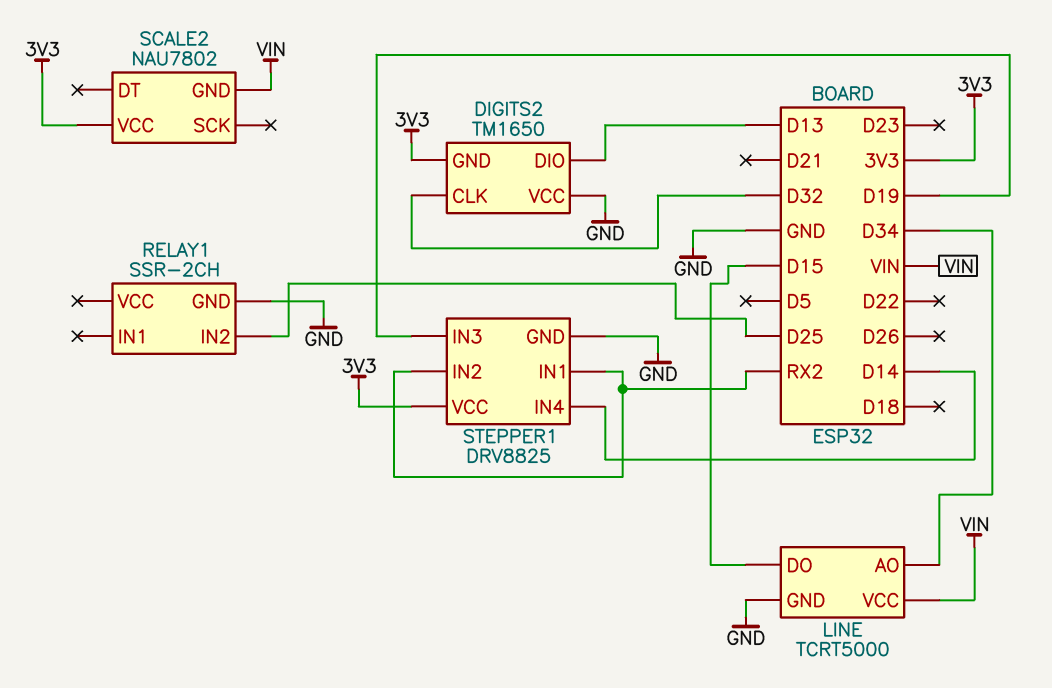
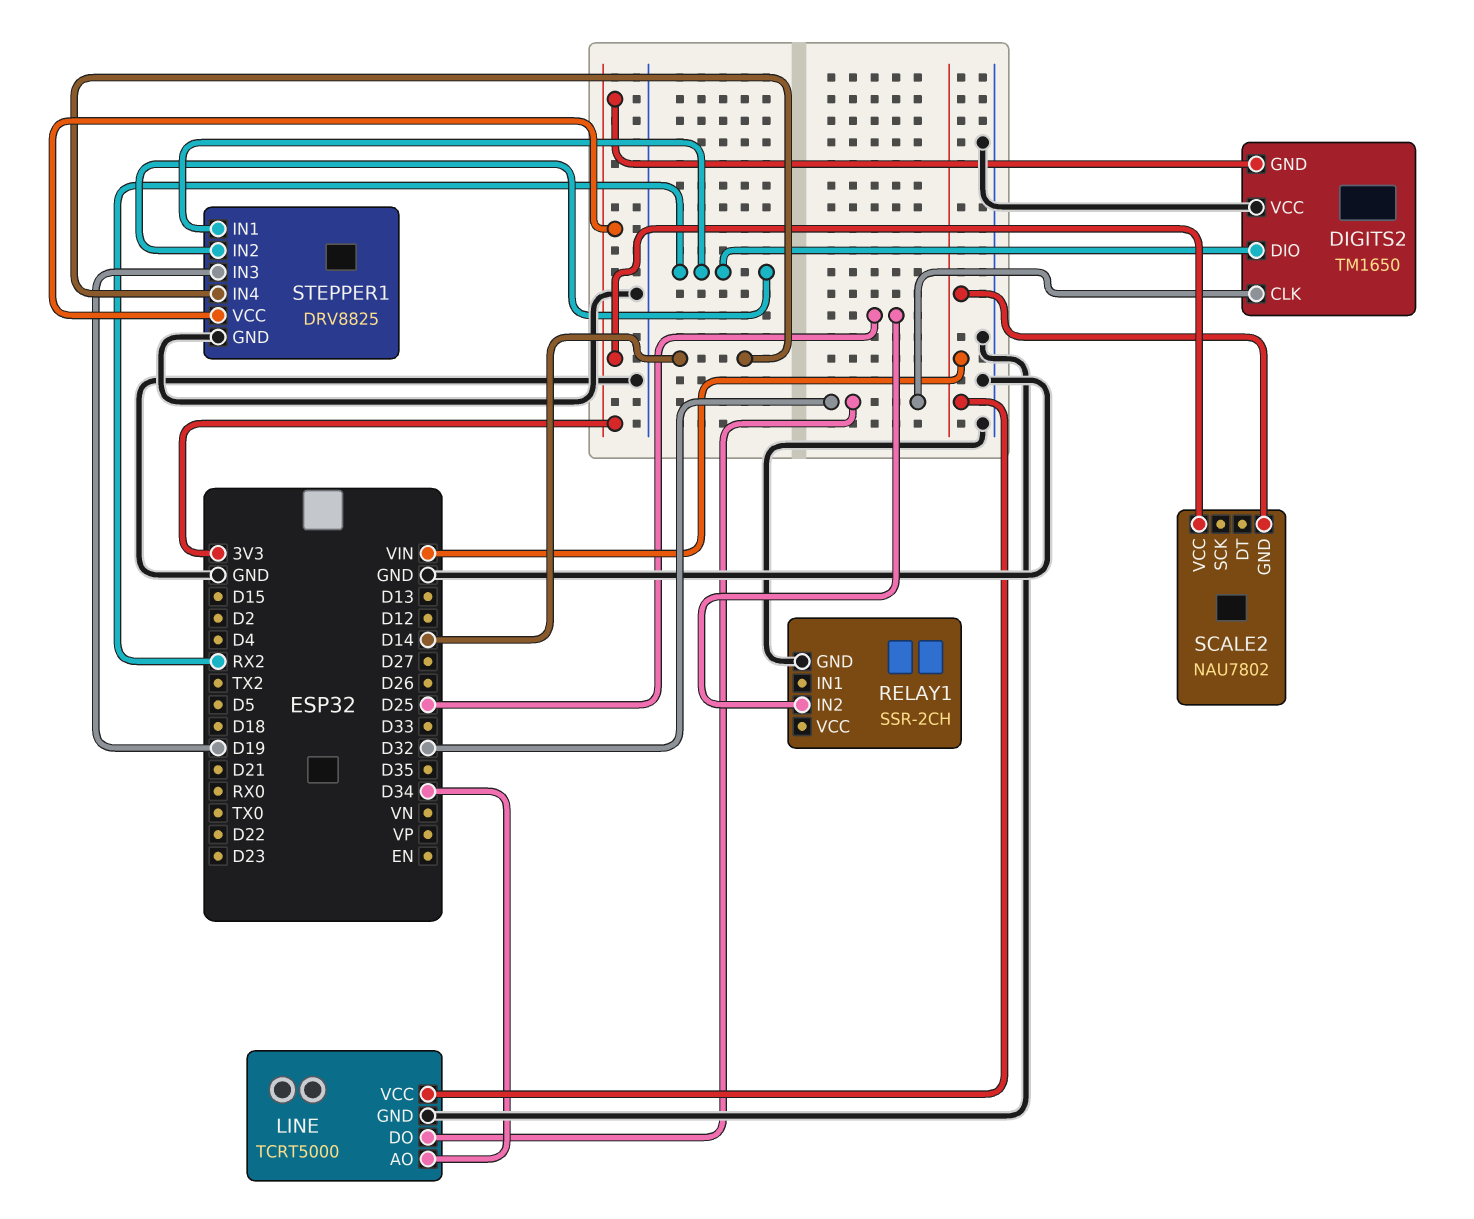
DIGITS2 pin DIO: D13 -> RX2
LINE pin DO: D15 -> D32

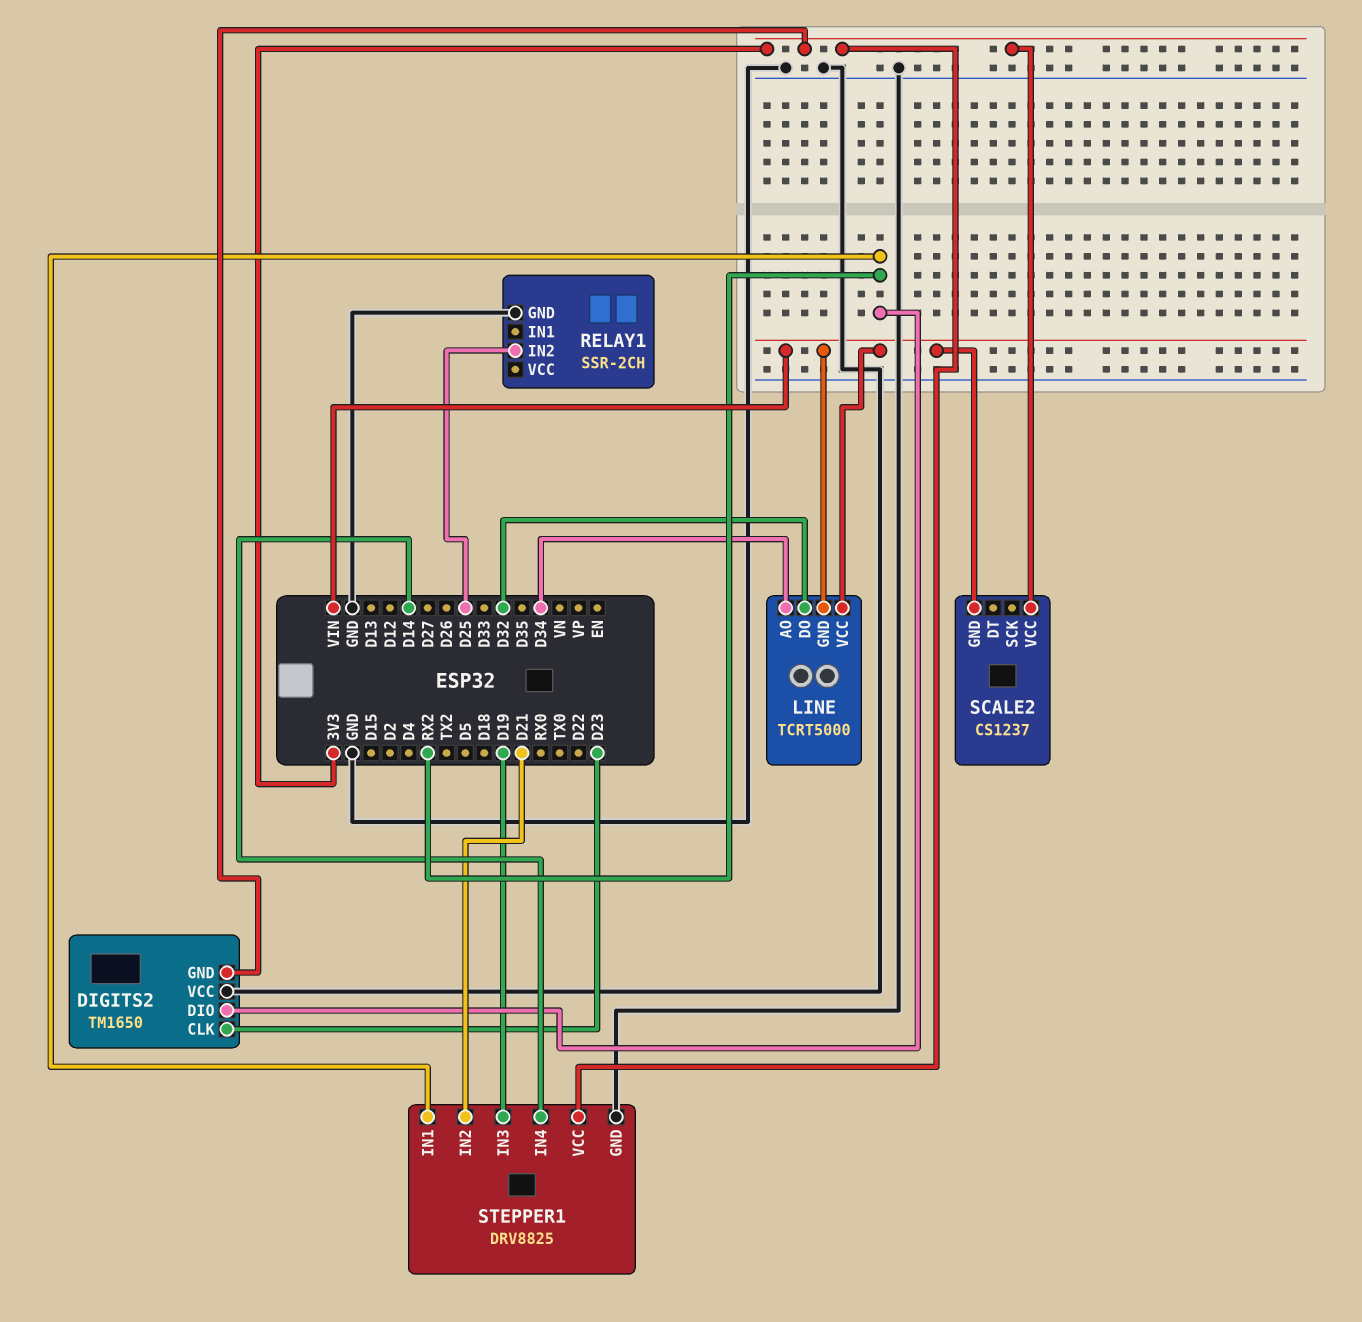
DIGITS2 pin CLK: D32 -> D23
LINE pin GND: GND -> VIN
SCALE2: NAU7802 -> CS1237
STEPPER1 pin IN2: RX2 -> D21

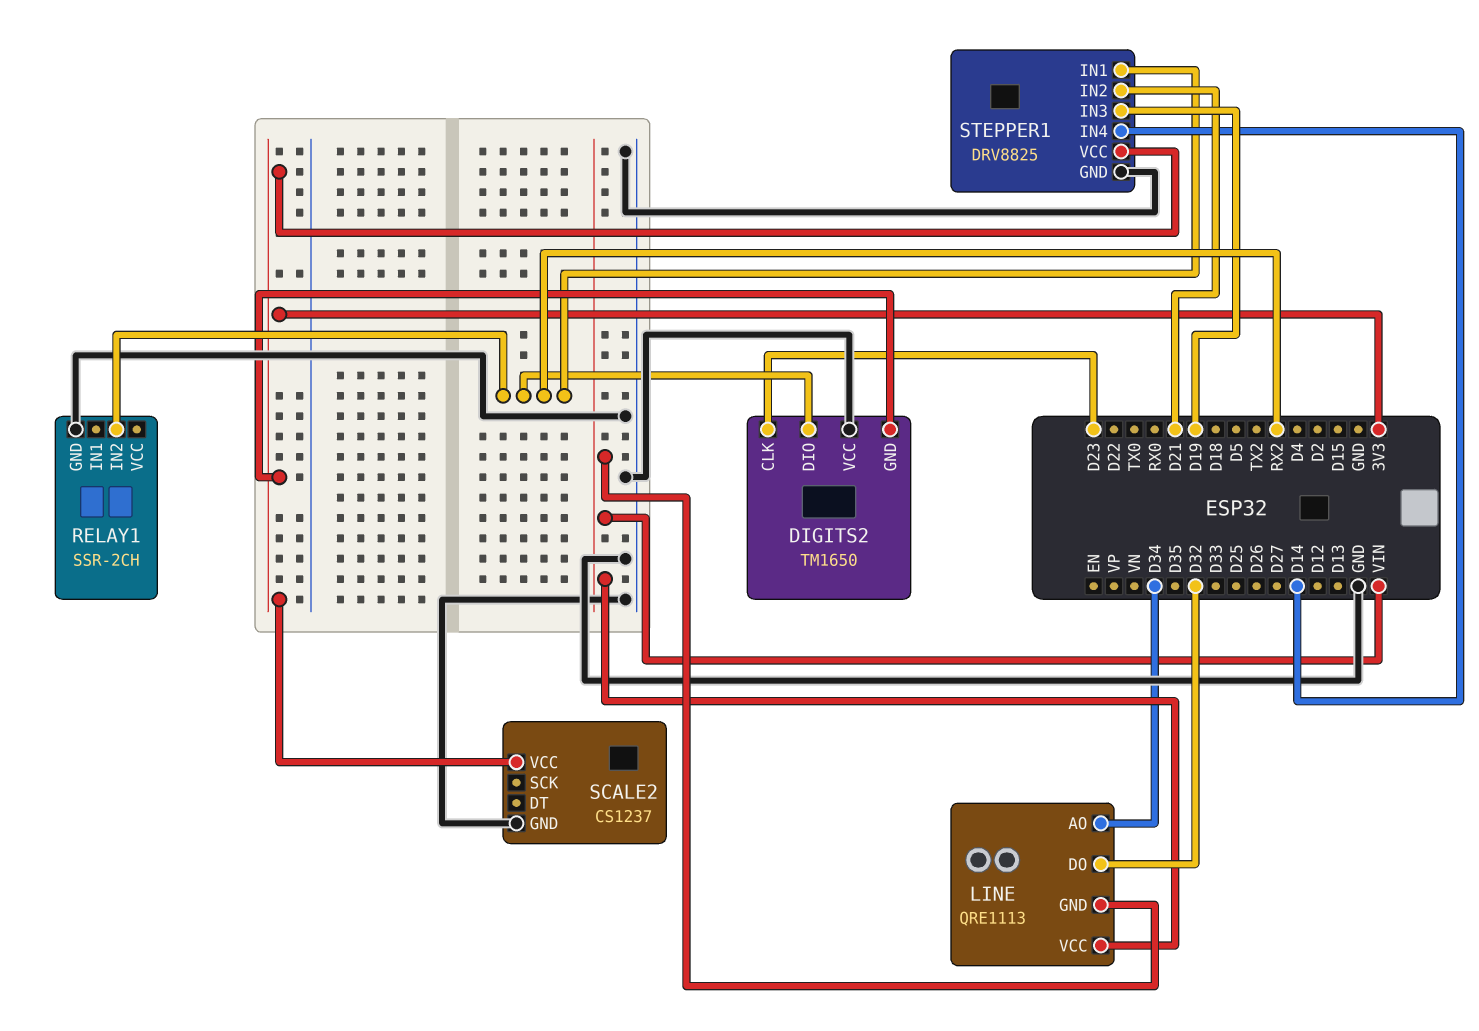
LINE: TCRT5000 -> QRE1113
RELAY1 pin IN2: D25 -> RX2
SCALE2 pin GND: VIN -> GND

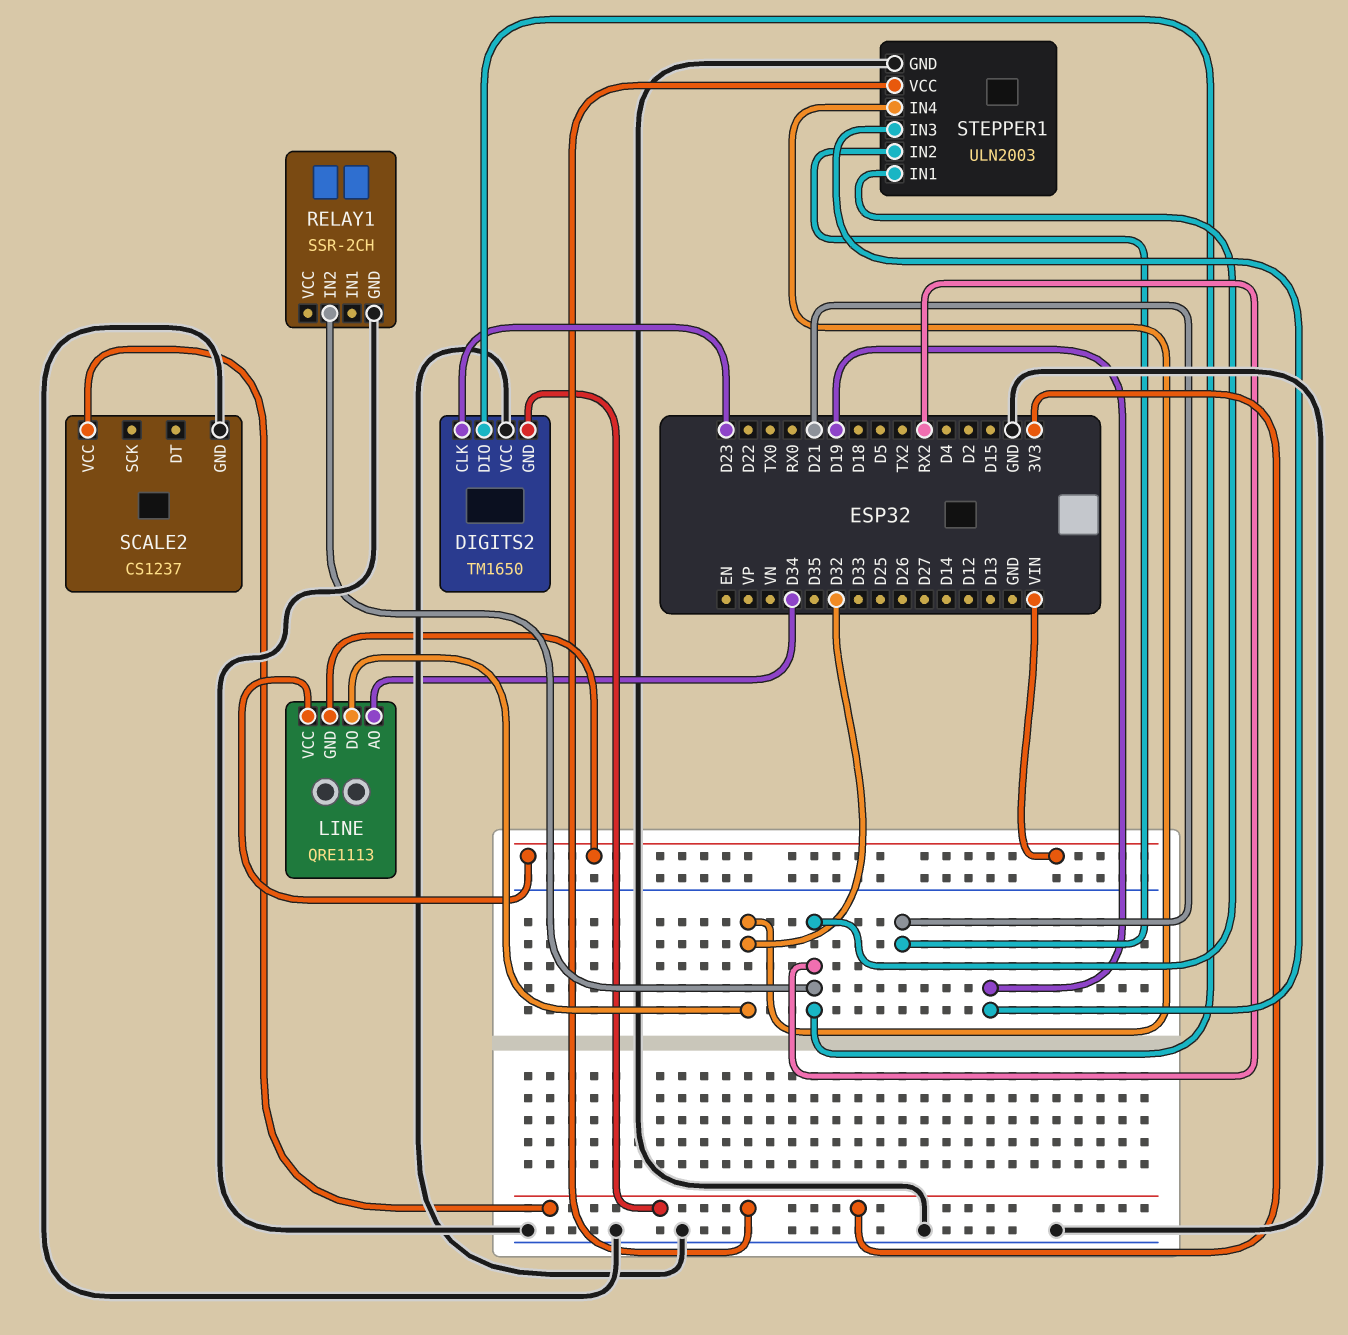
STEPPER1: DRV8825 -> ULN2003
STEPPER1 pin IN4: D14 -> D32

